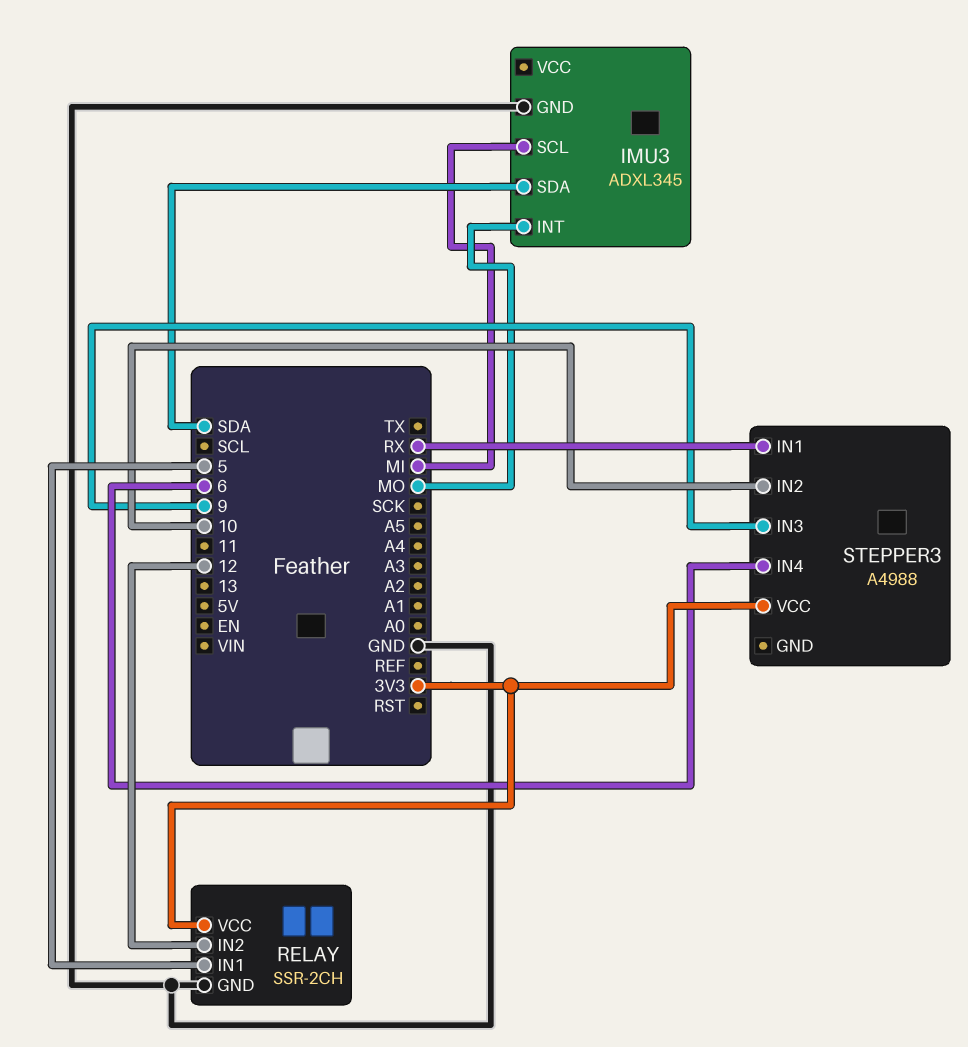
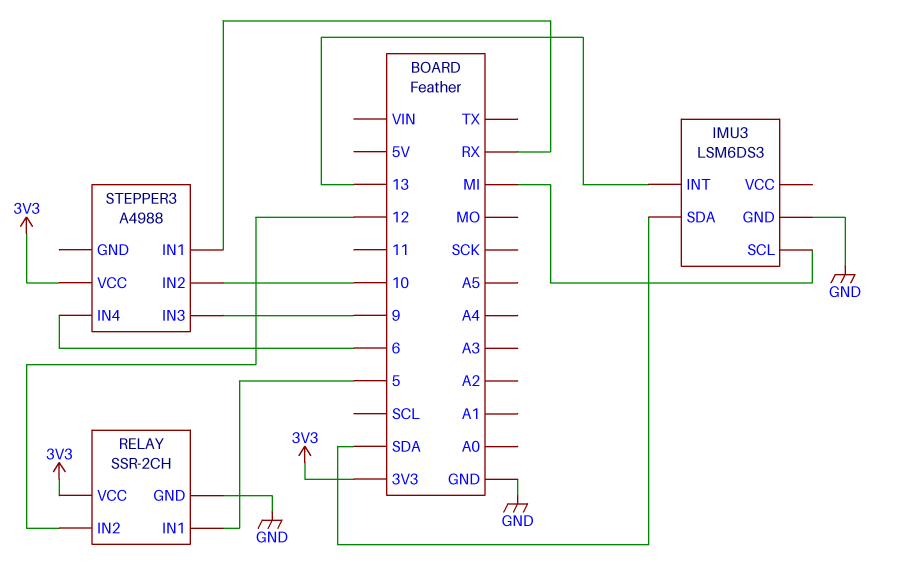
IMU3: ADXL345 -> LSM6DS3
IMU3 pin INT: MO -> 13

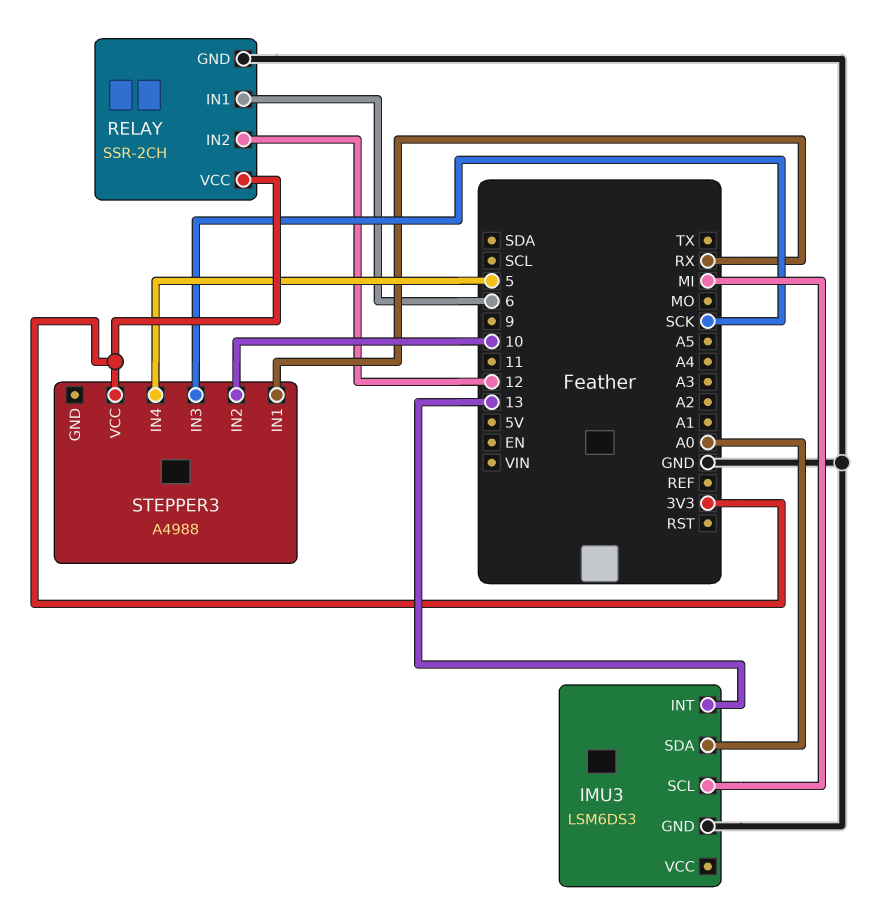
IMU3 pin SDA: SDA -> A0
RELAY pin IN1: 5 -> 6
STEPPER3 pin IN3: 9 -> SCK
STEPPER3 pin IN4: 6 -> 5

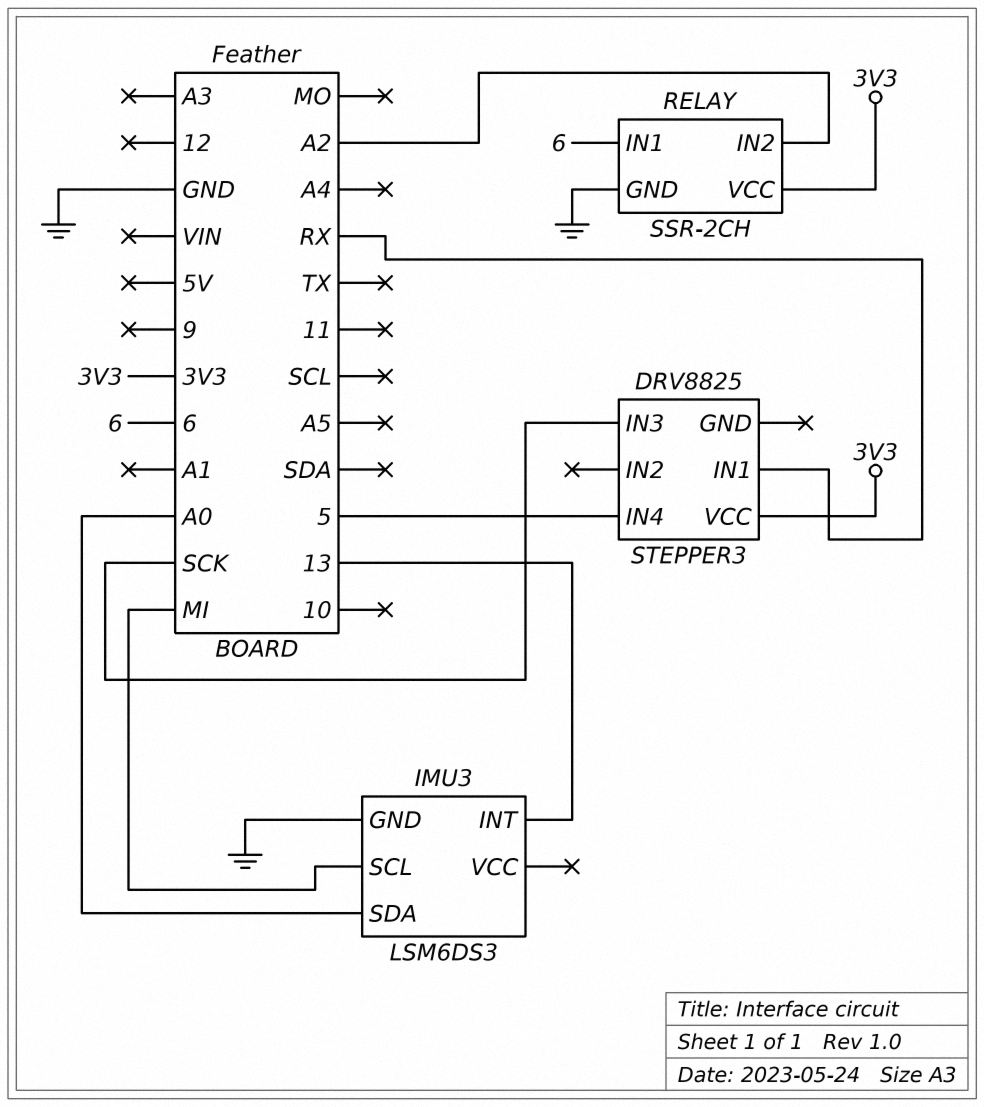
RELAY pin IN2: 12 -> A2
STEPPER3: A4988 -> DRV8825
STEPPER3 pin IN2: 10 -> none

